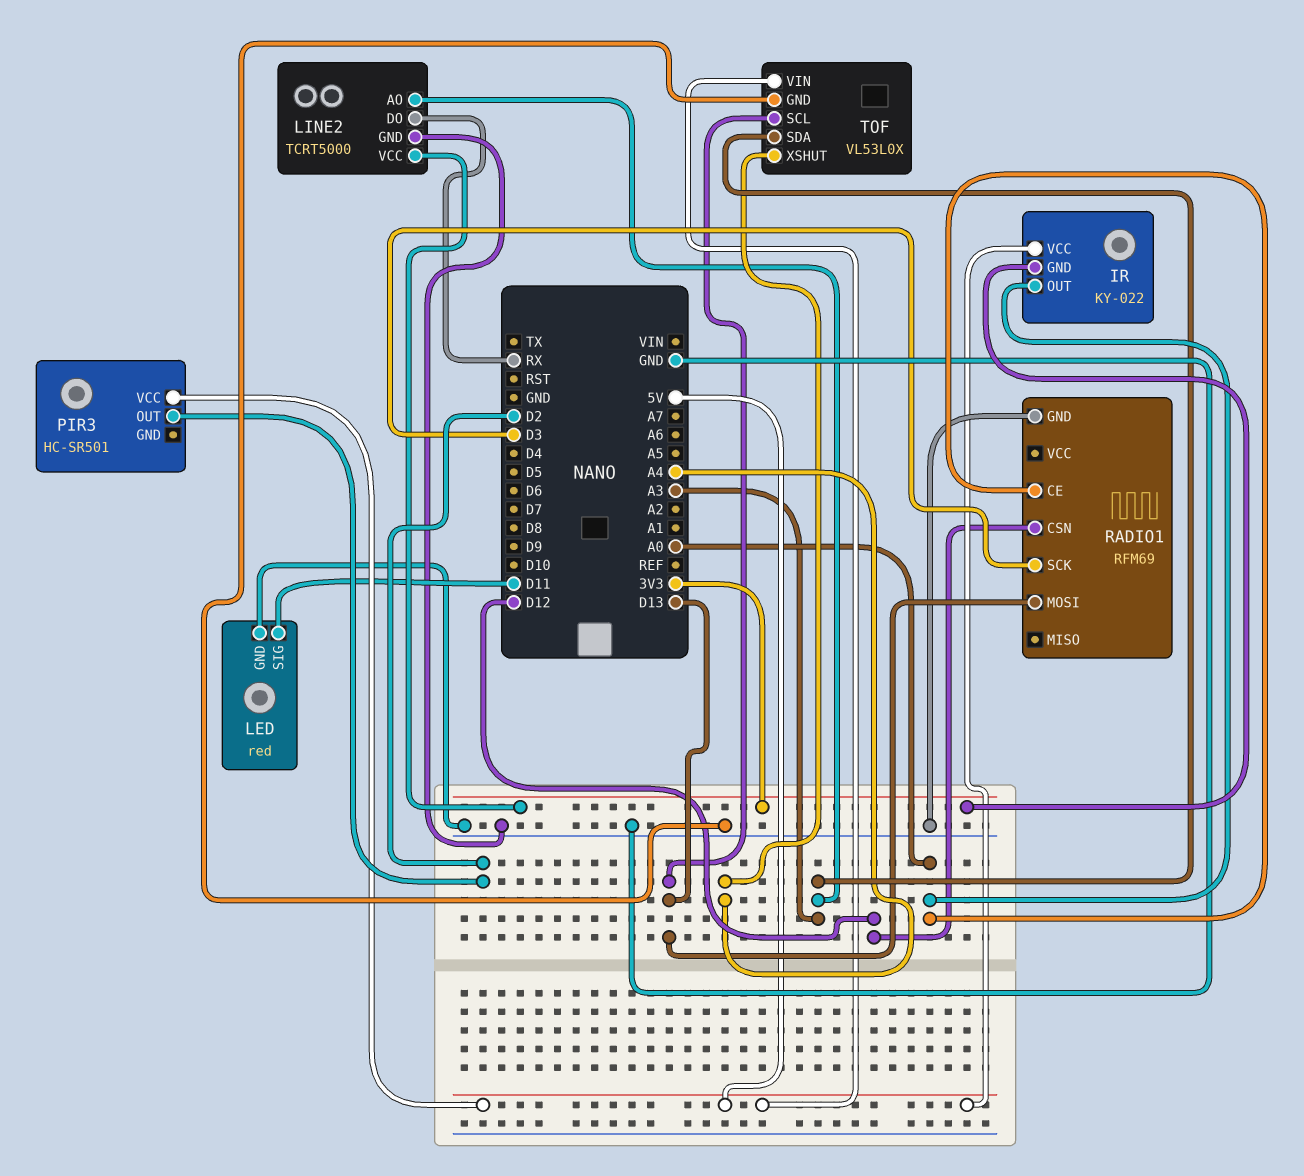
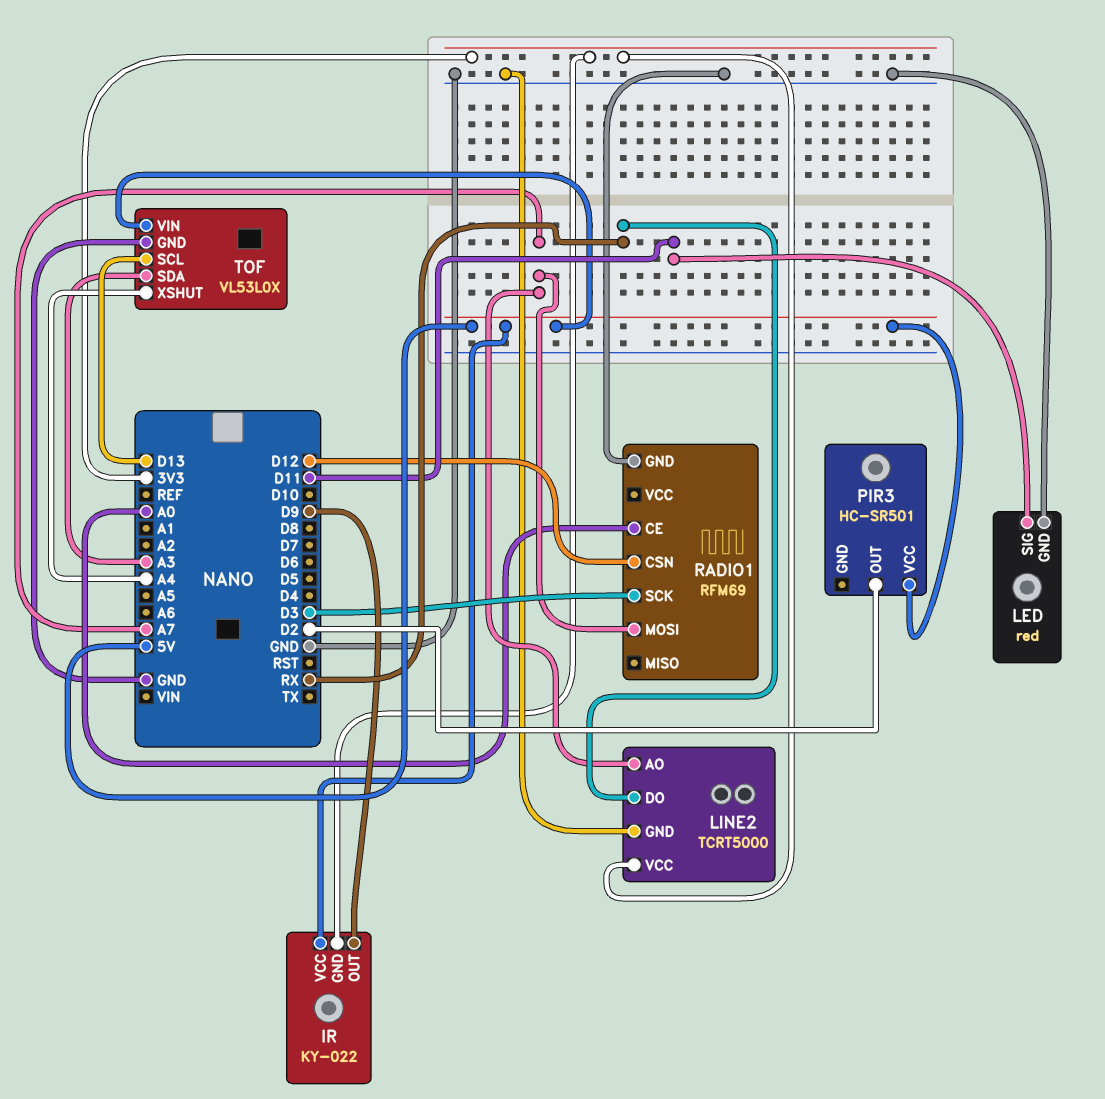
IR pin OUT: A0 -> D9
LINE2 pin AO: A3 -> A7
RADIO1 pin MOSI: D13 -> A7

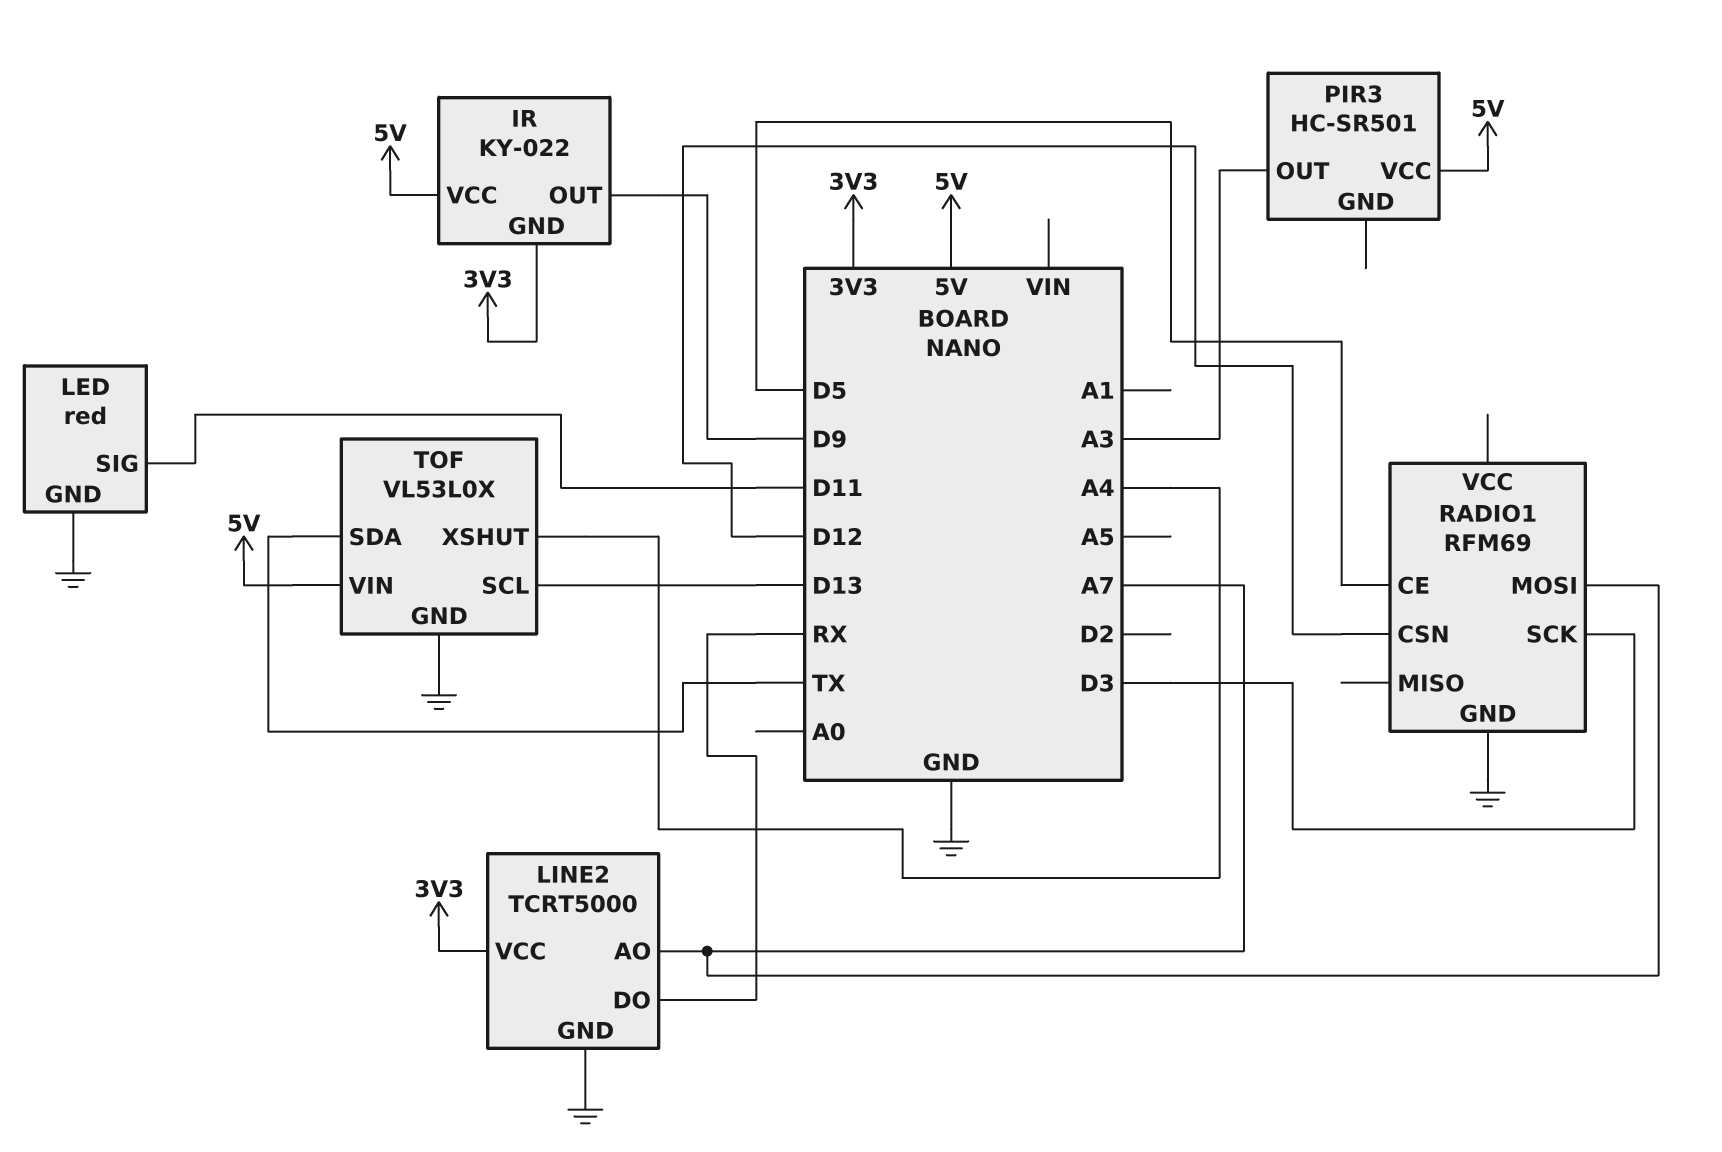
PIR3 pin OUT: D2 -> A3
RADIO1 pin CE: A0 -> D5
TOF pin SDA: A3 -> TX

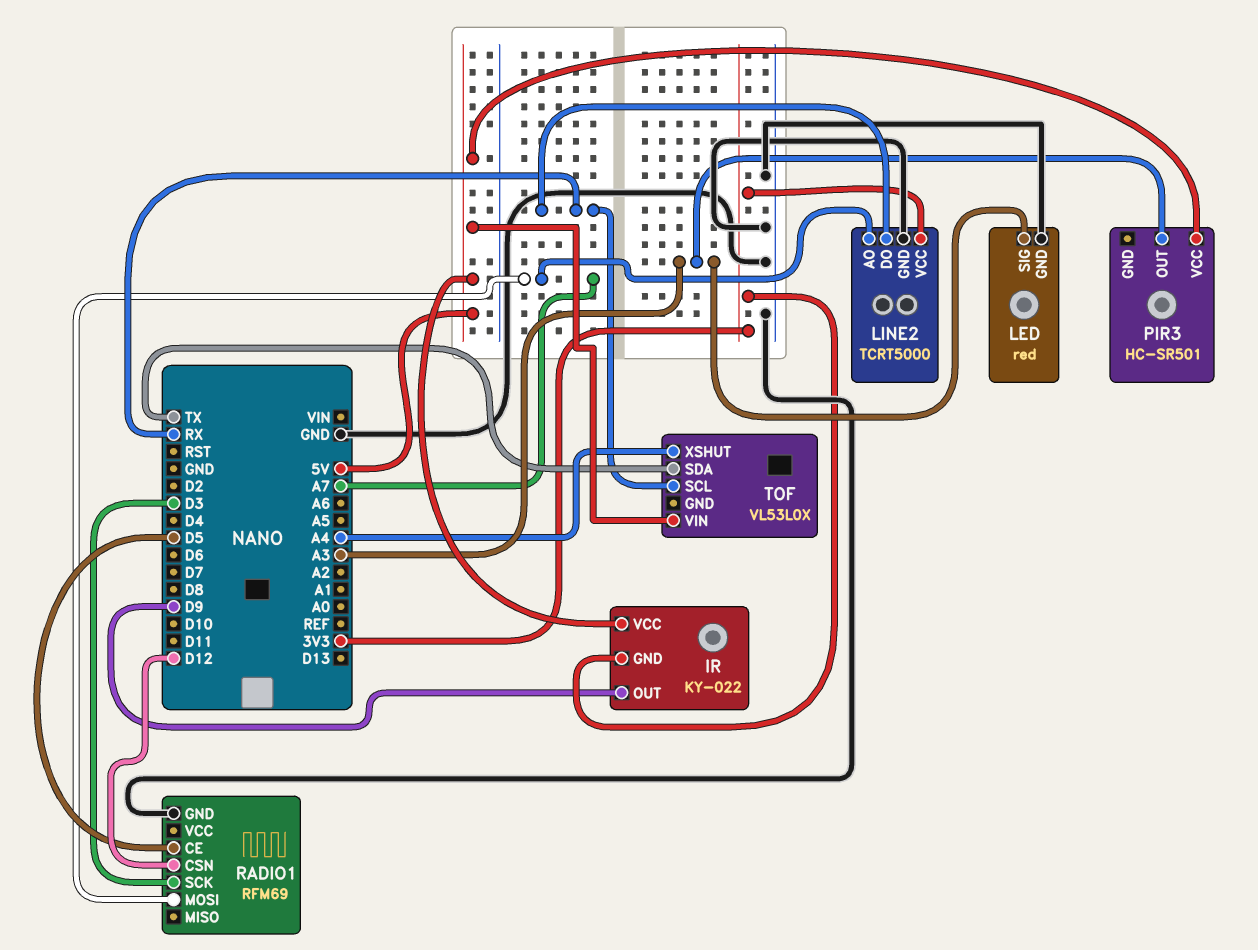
LED pin SIG: D11 -> A3
TOF pin GND: GND -> none
TOF pin SCL: D13 -> RX

